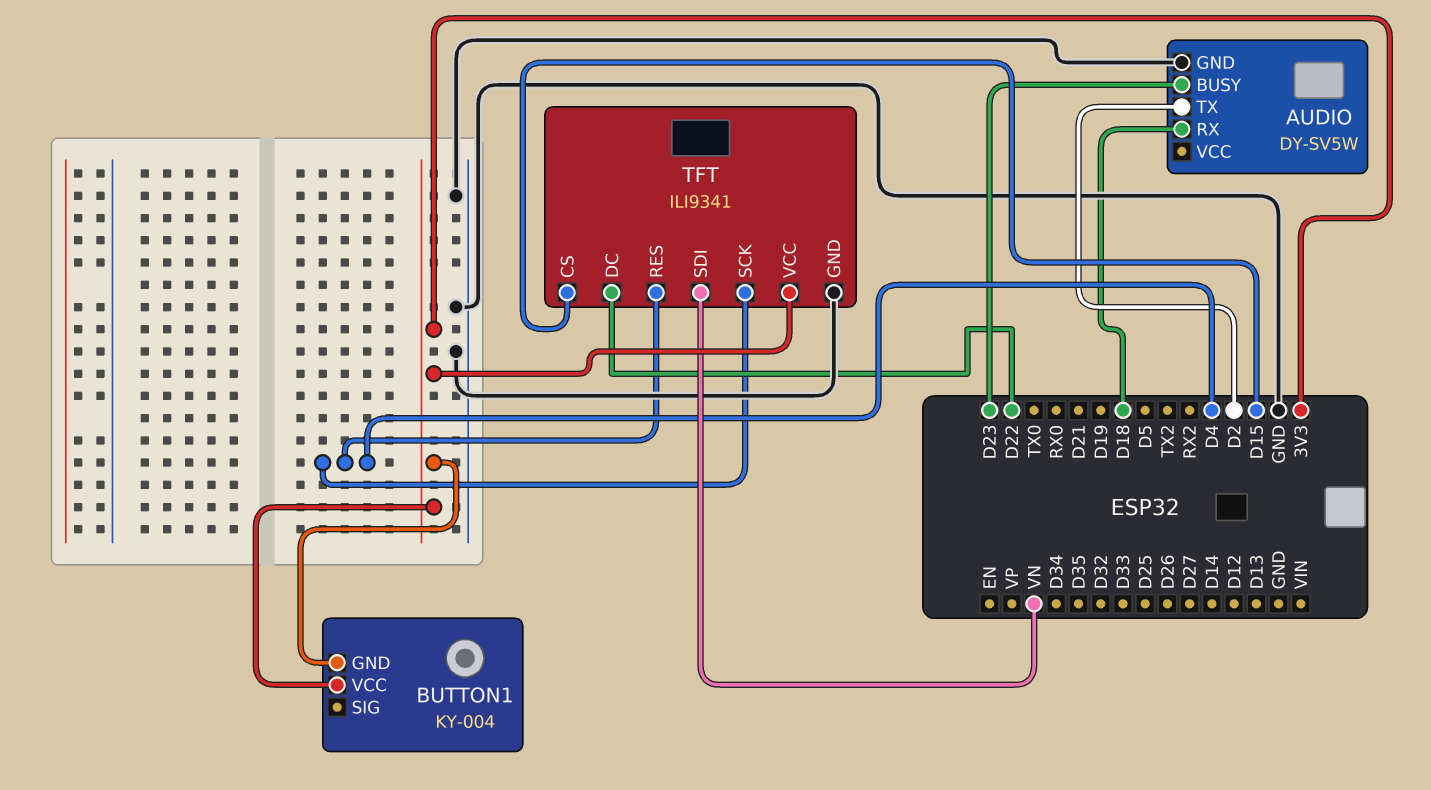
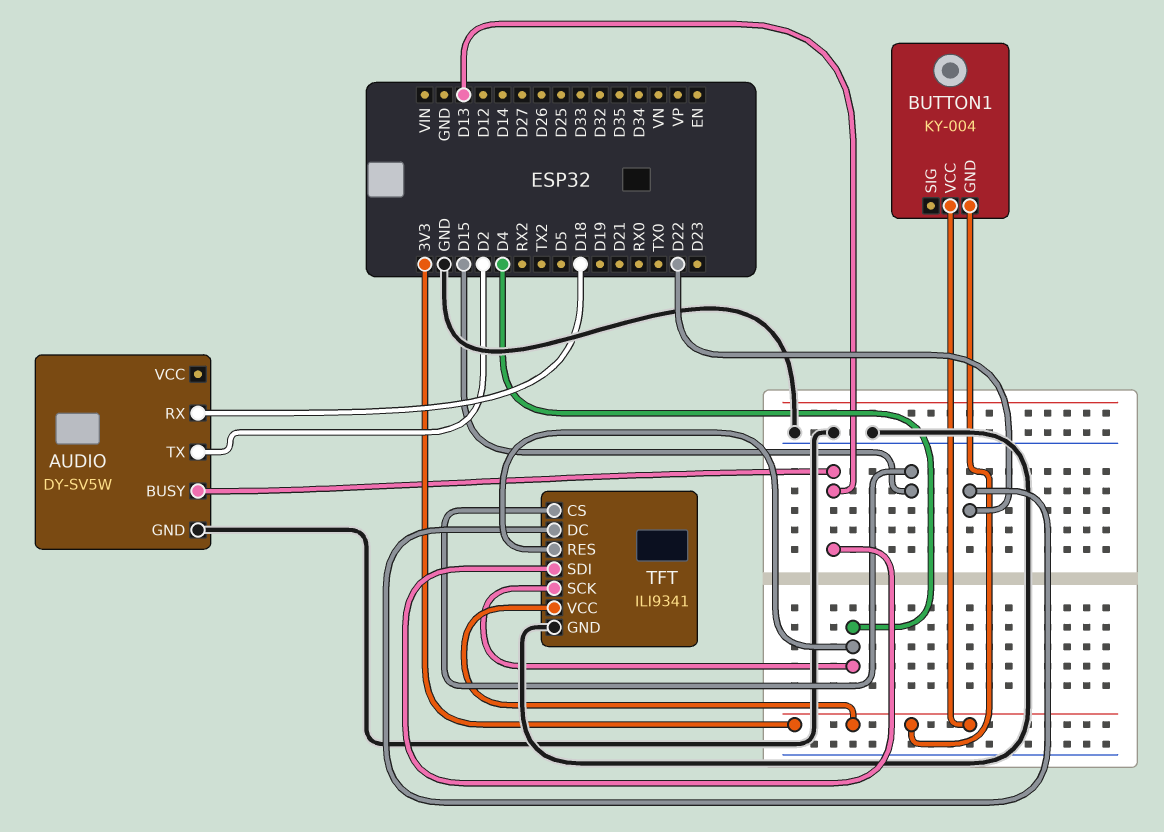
AUDIO pin BUSY: D23 -> D13
TFT pin SDI: VN -> D13

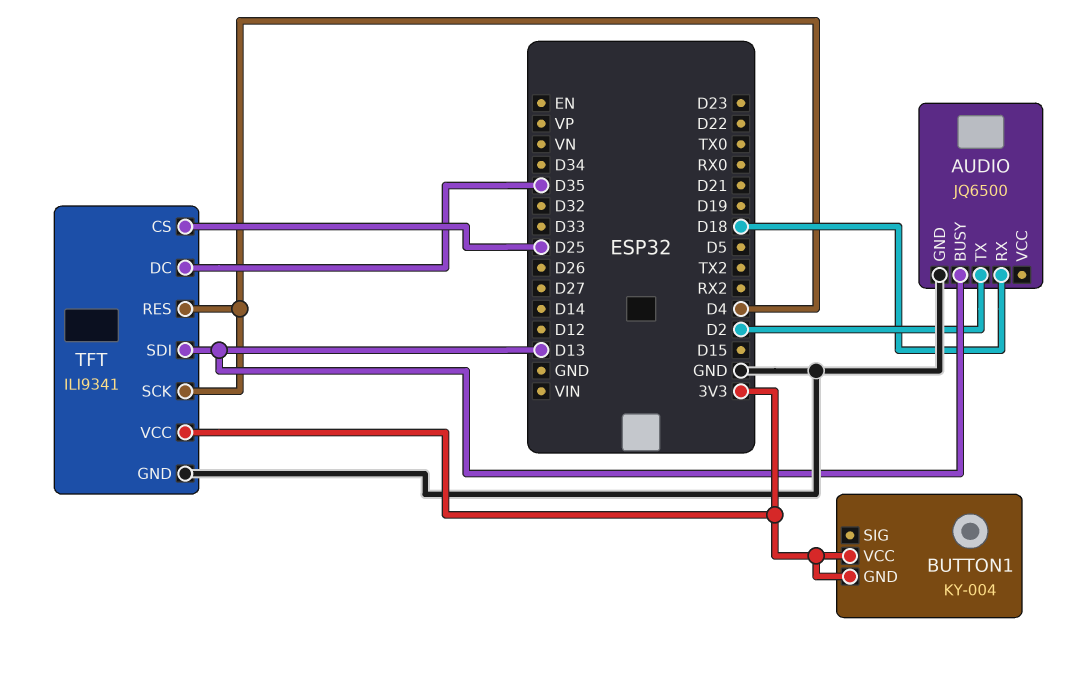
AUDIO: DY-SV5W -> JQ6500
TFT pin CS: D15 -> D25
TFT pin DC: D22 -> D35

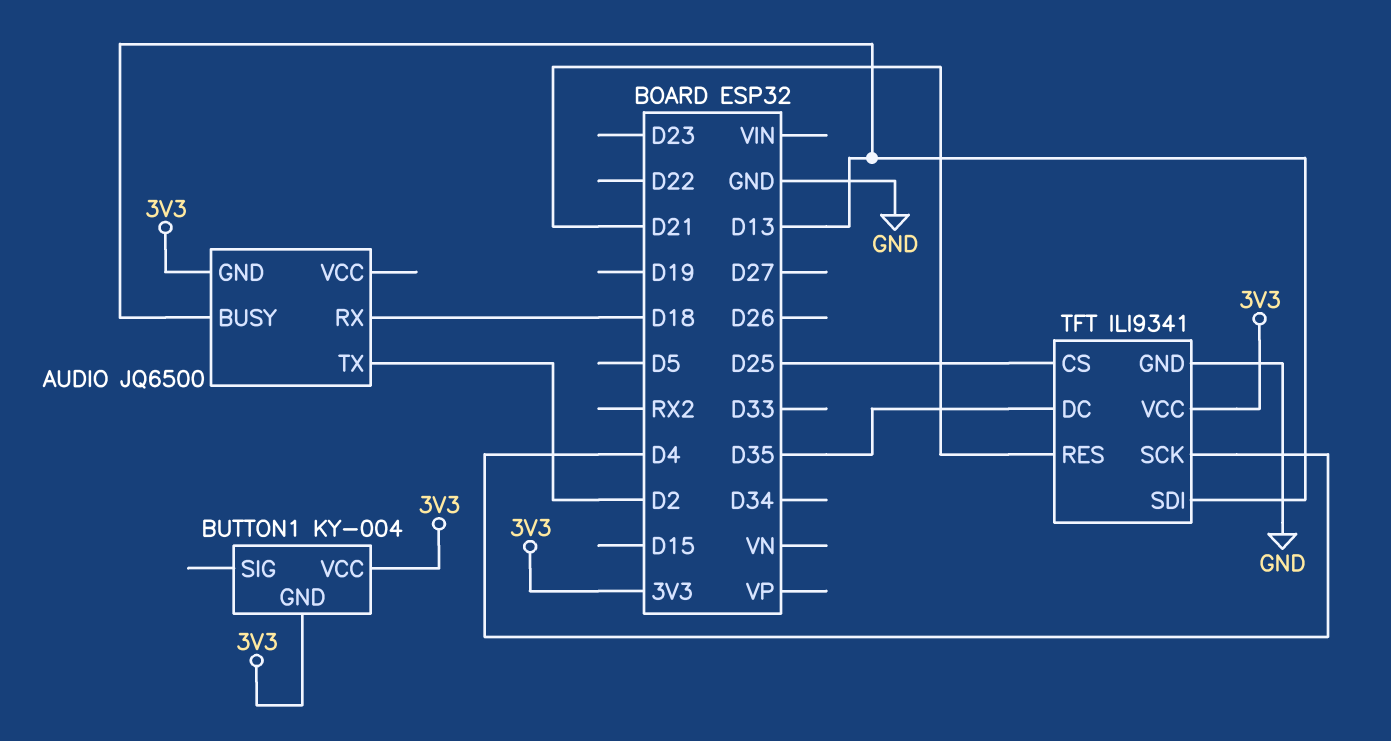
AUDIO pin GND: GND -> 3V3
TFT pin RES: D4 -> D21

